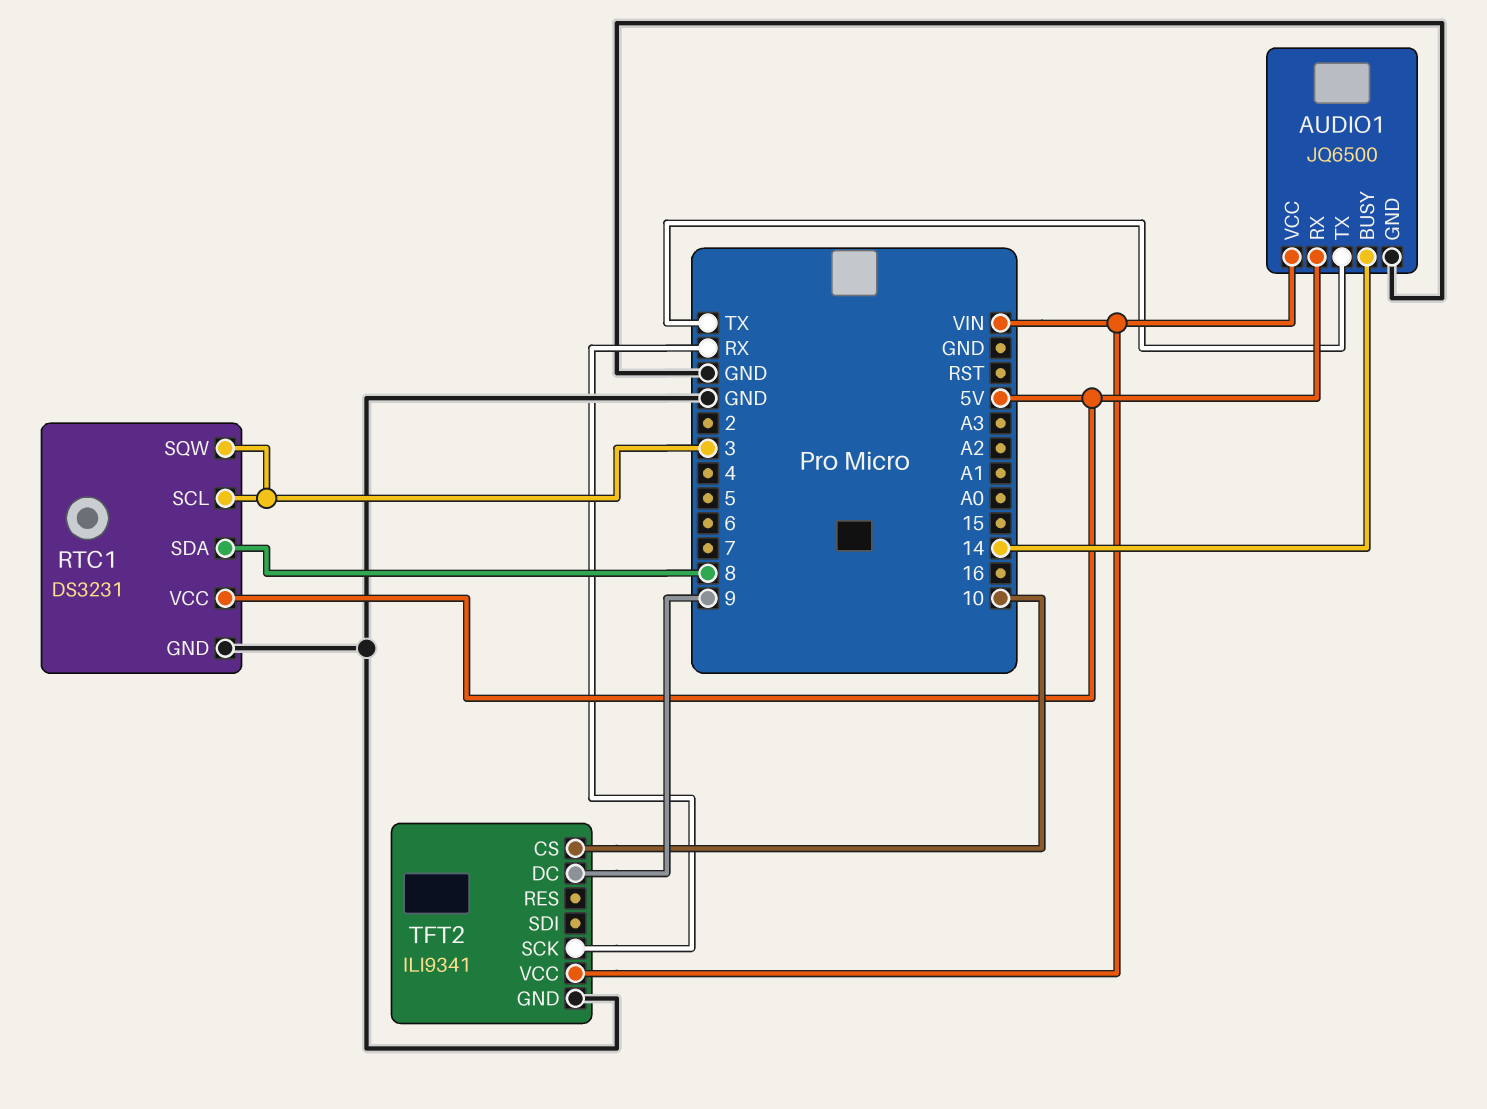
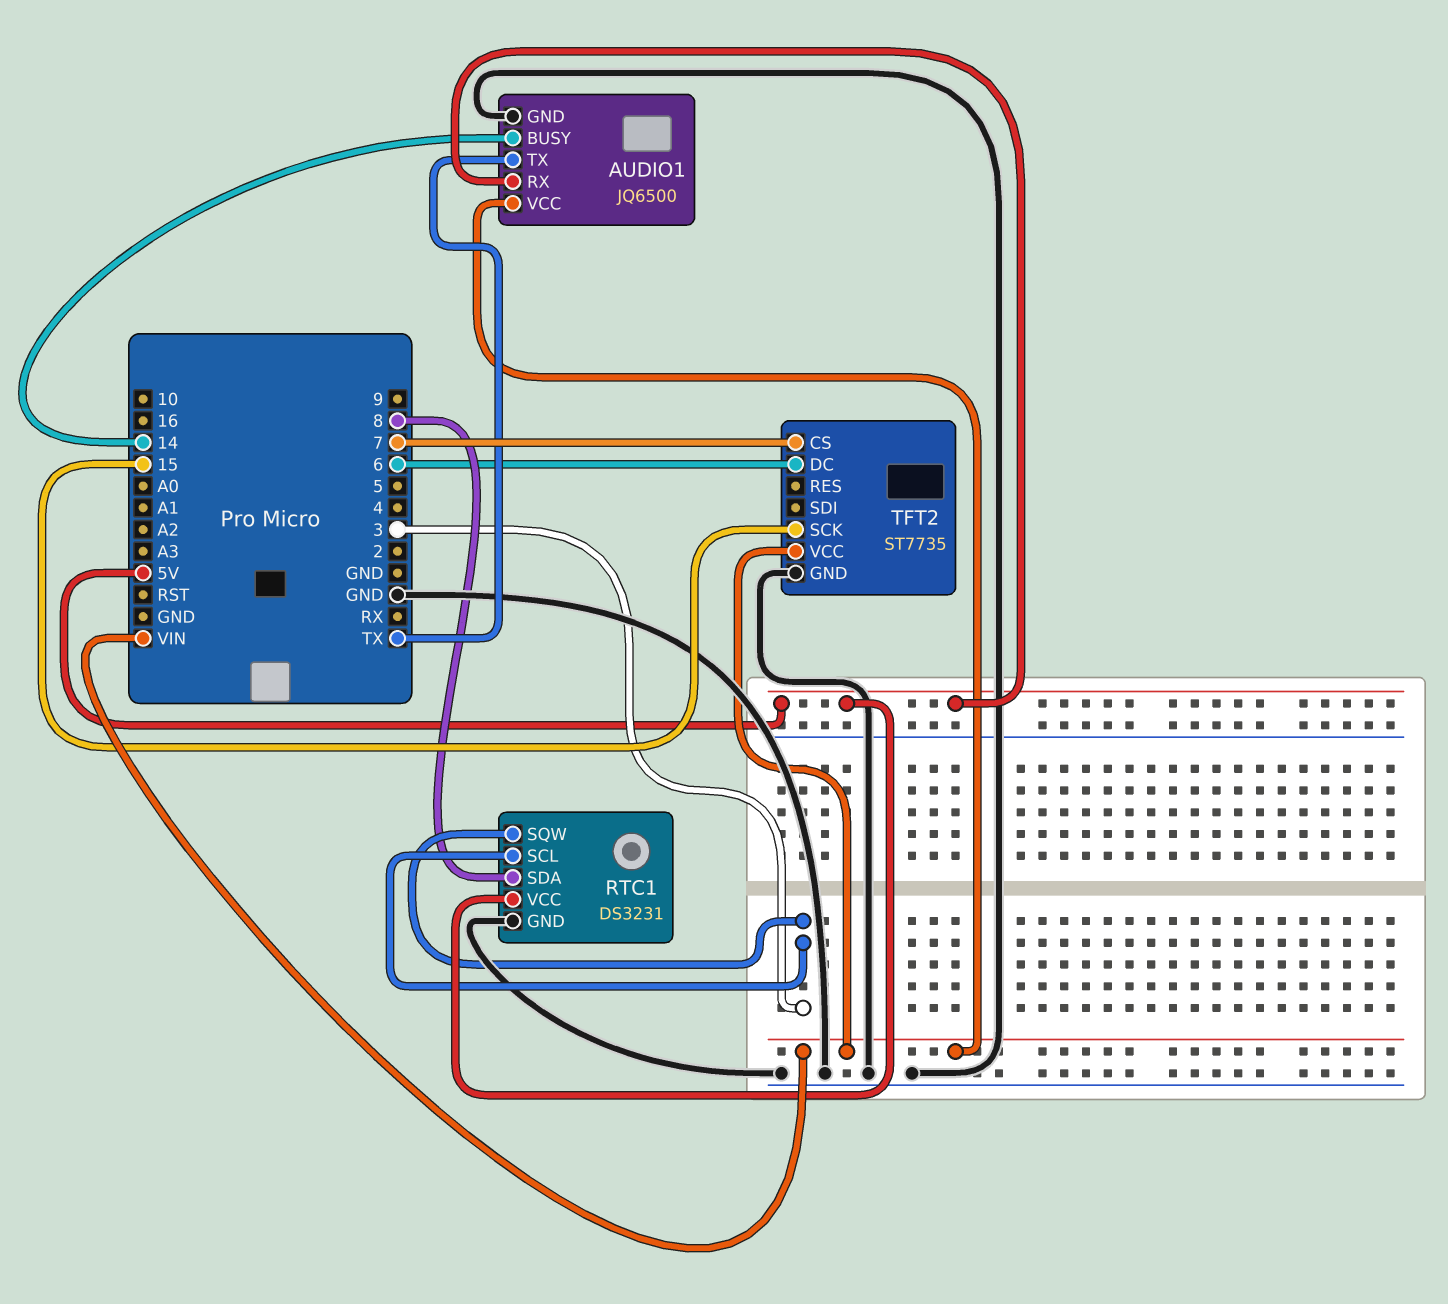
TFT2: ILI9341 -> ST7735
TFT2 pin CS: 10 -> 7
TFT2 pin DC: 9 -> 6
TFT2 pin SCK: RX -> 15

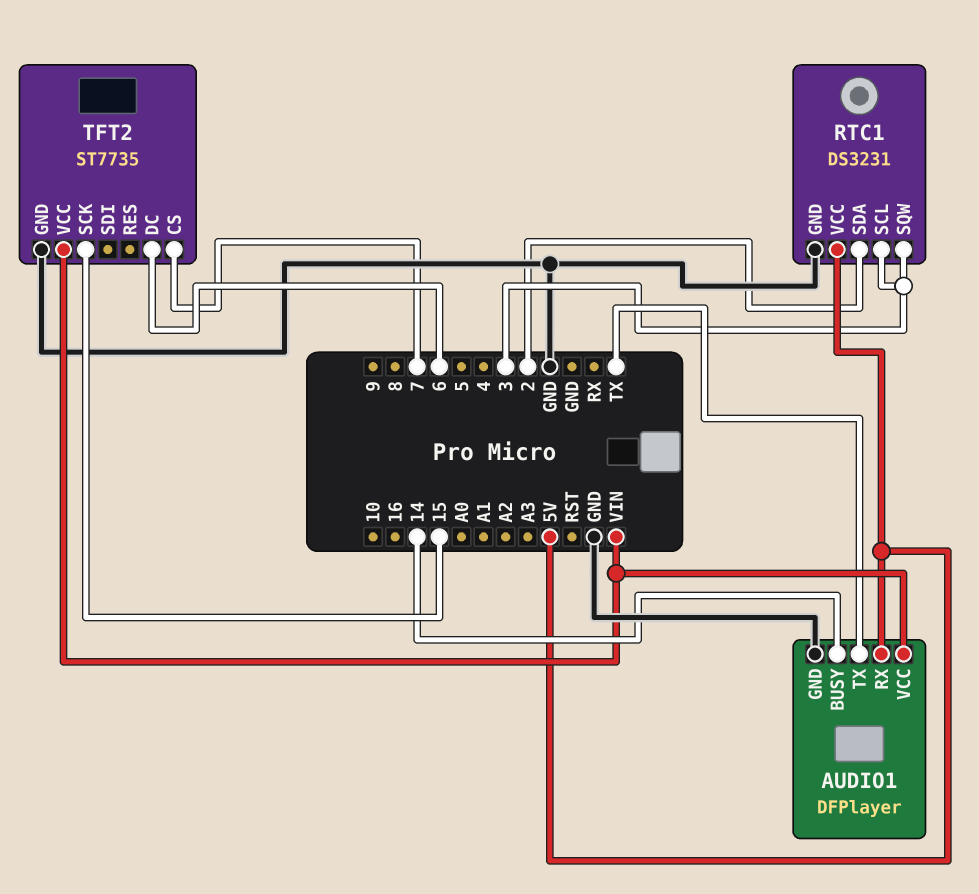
AUDIO1: JQ6500 -> DFPlayer
RTC1 pin SDA: 8 -> 2

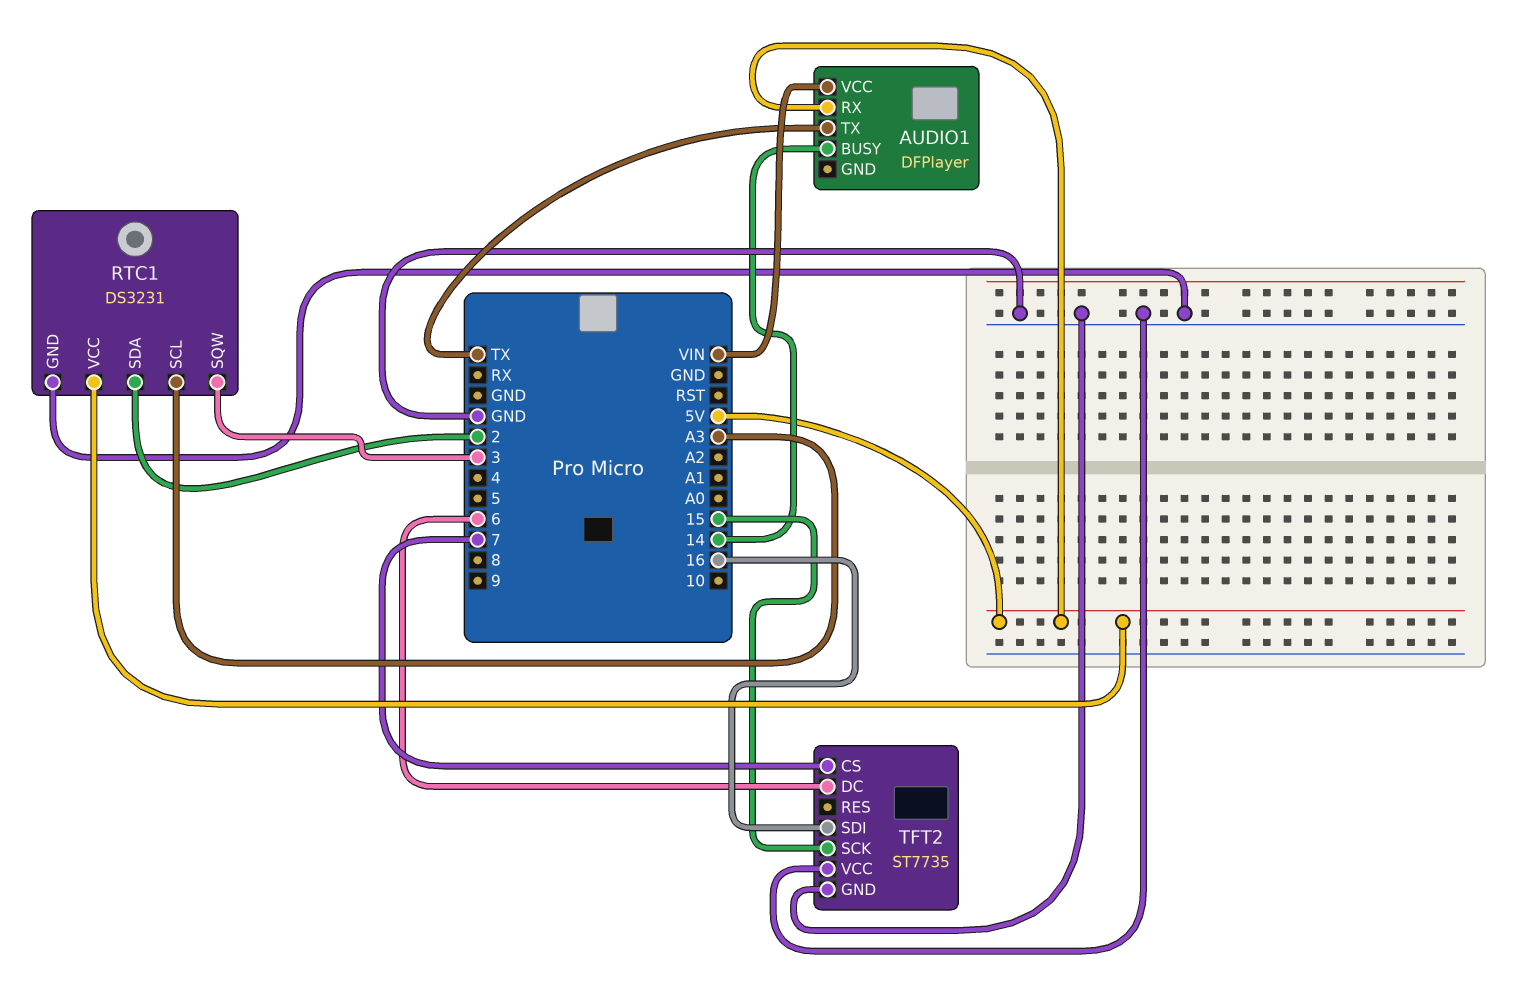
AUDIO1 pin GND: GND -> none
RTC1 pin SCL: 3 -> A3
TFT2 pin SDI: none -> 16
TFT2 pin VCC: VIN -> GND

